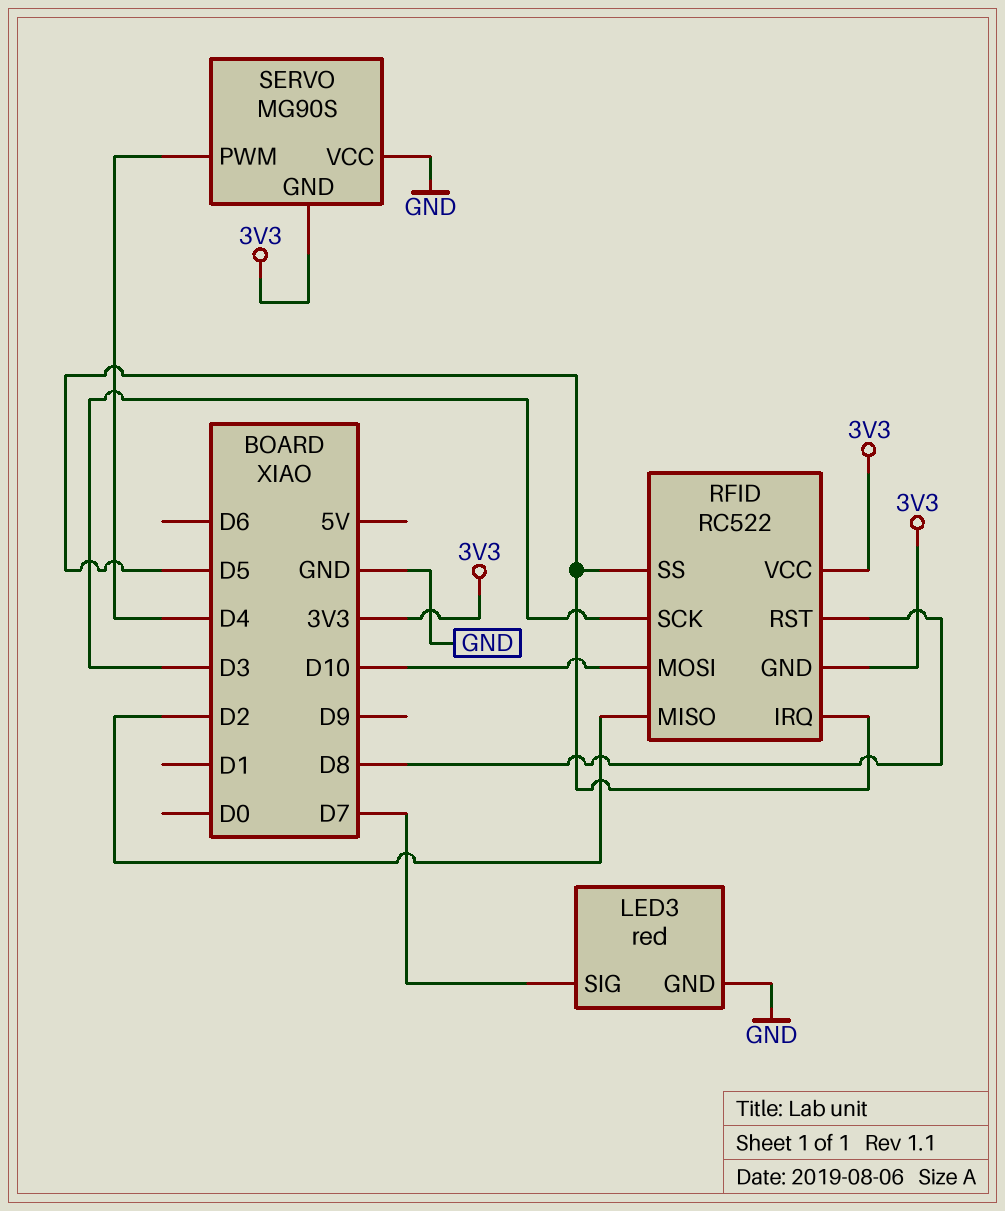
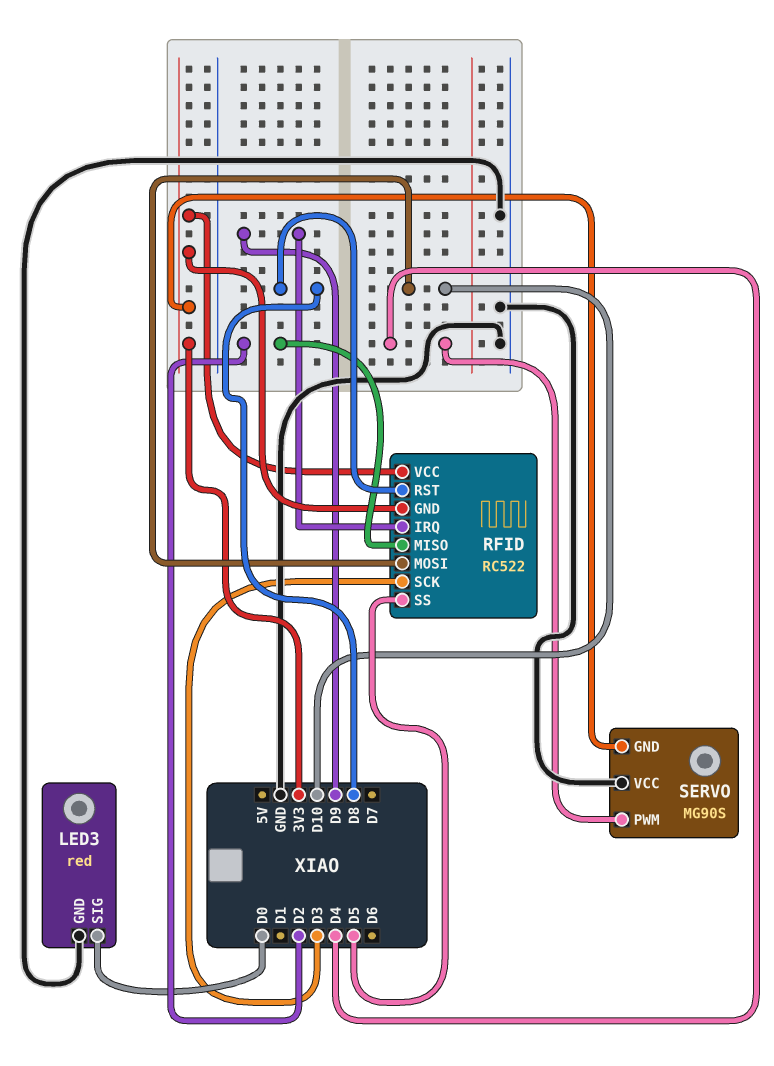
LED3 pin SIG: D7 -> D0
RFID pin IRQ: D5 -> D9

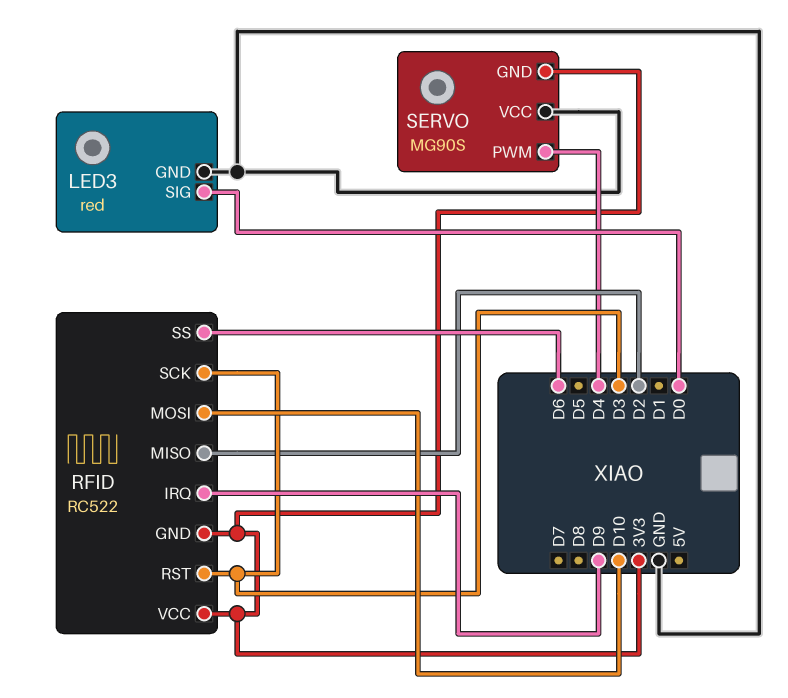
RFID pin RST: D8 -> D3
RFID pin SS: D5 -> D6

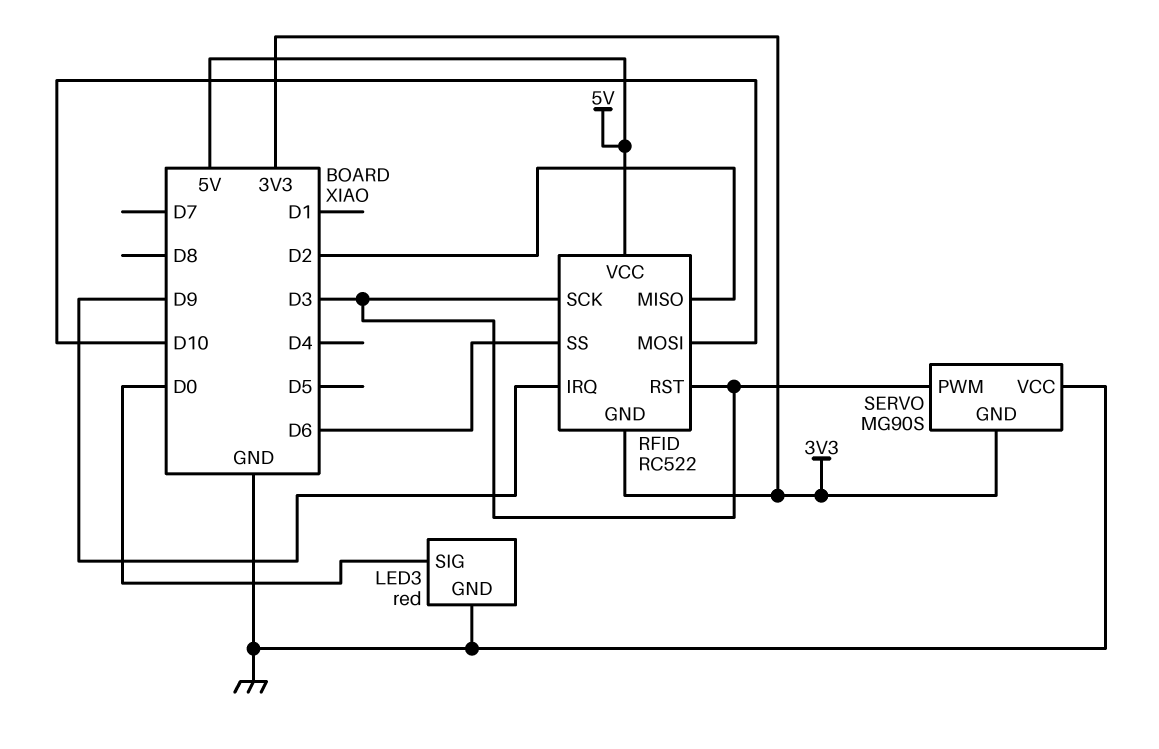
RFID pin VCC: 3V3 -> 5V
SERVO pin PWM: D4 -> D3

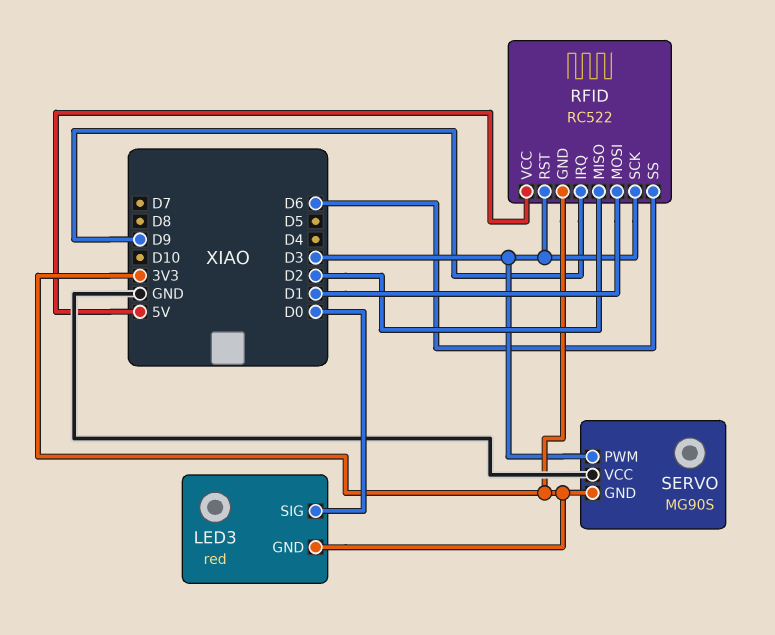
LED3 pin GND: GND -> 3V3
RFID pin MOSI: D10 -> D1

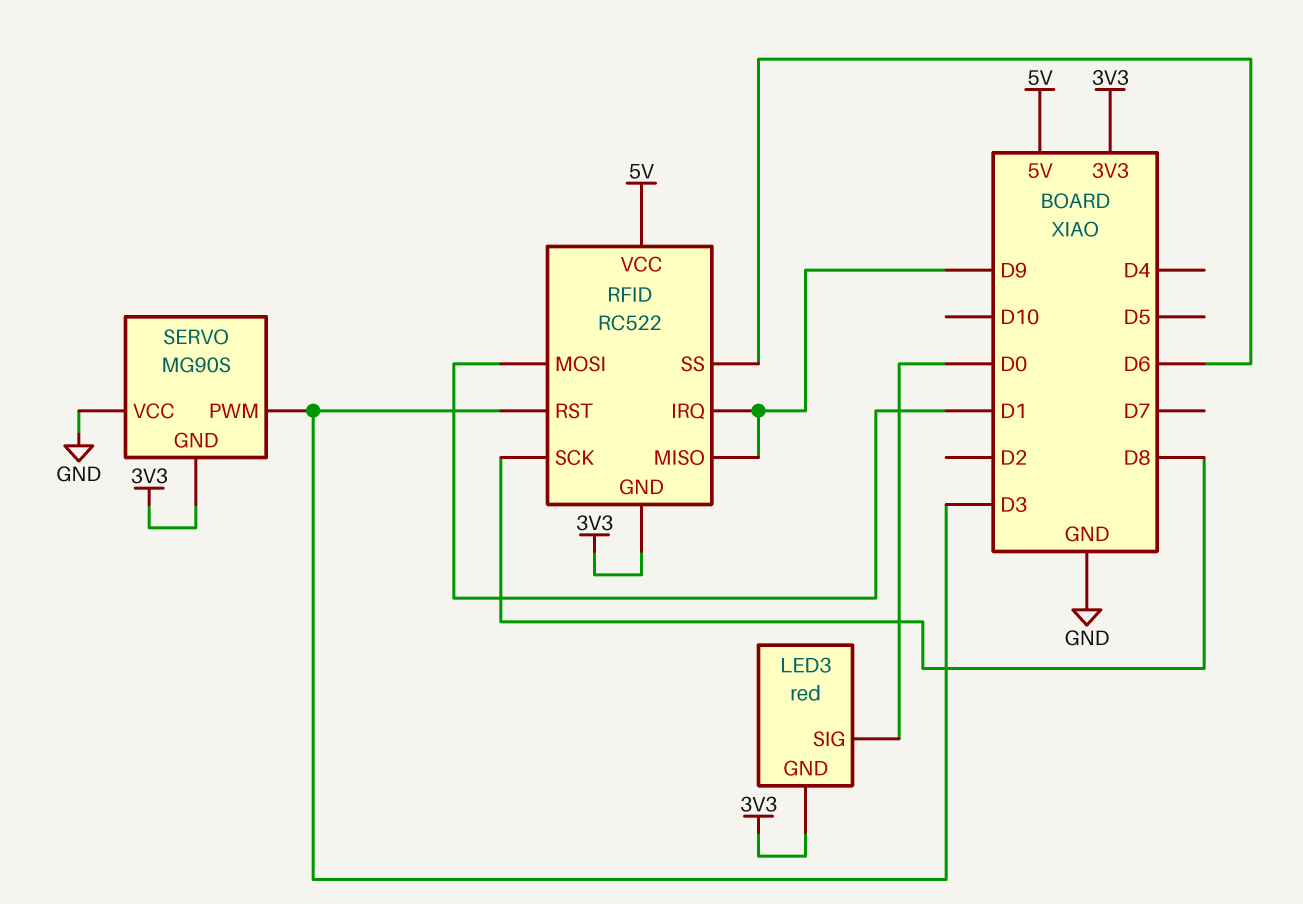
RFID pin MISO: D2 -> D9
RFID pin SCK: D3 -> D8

